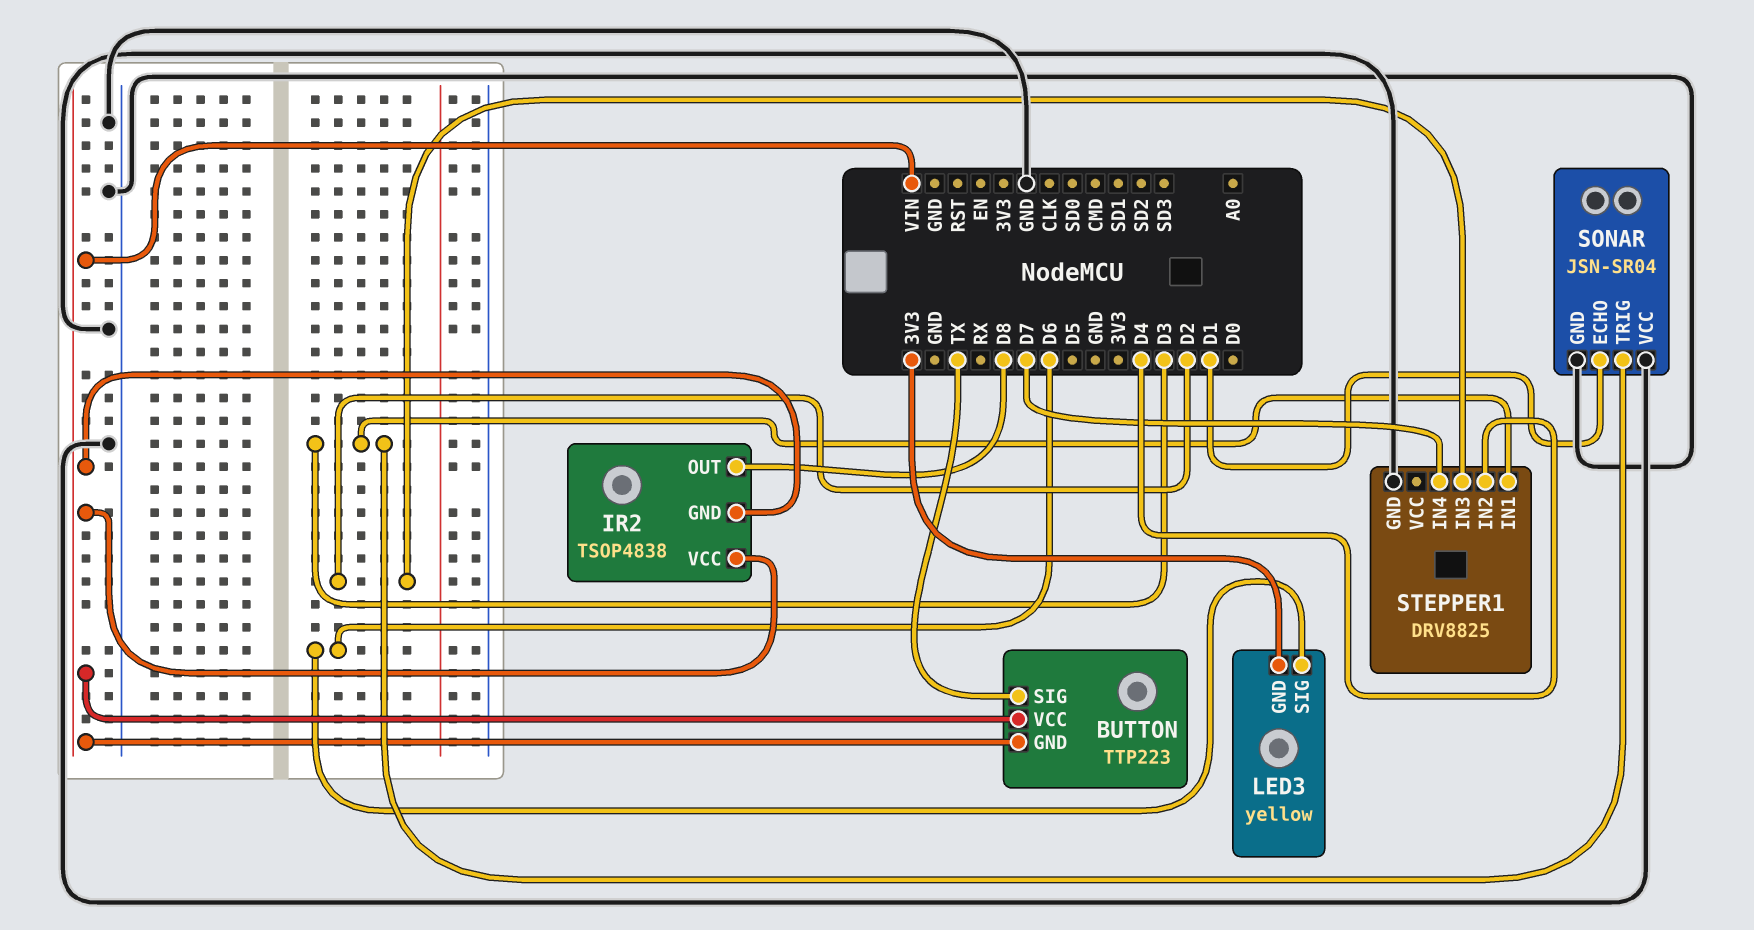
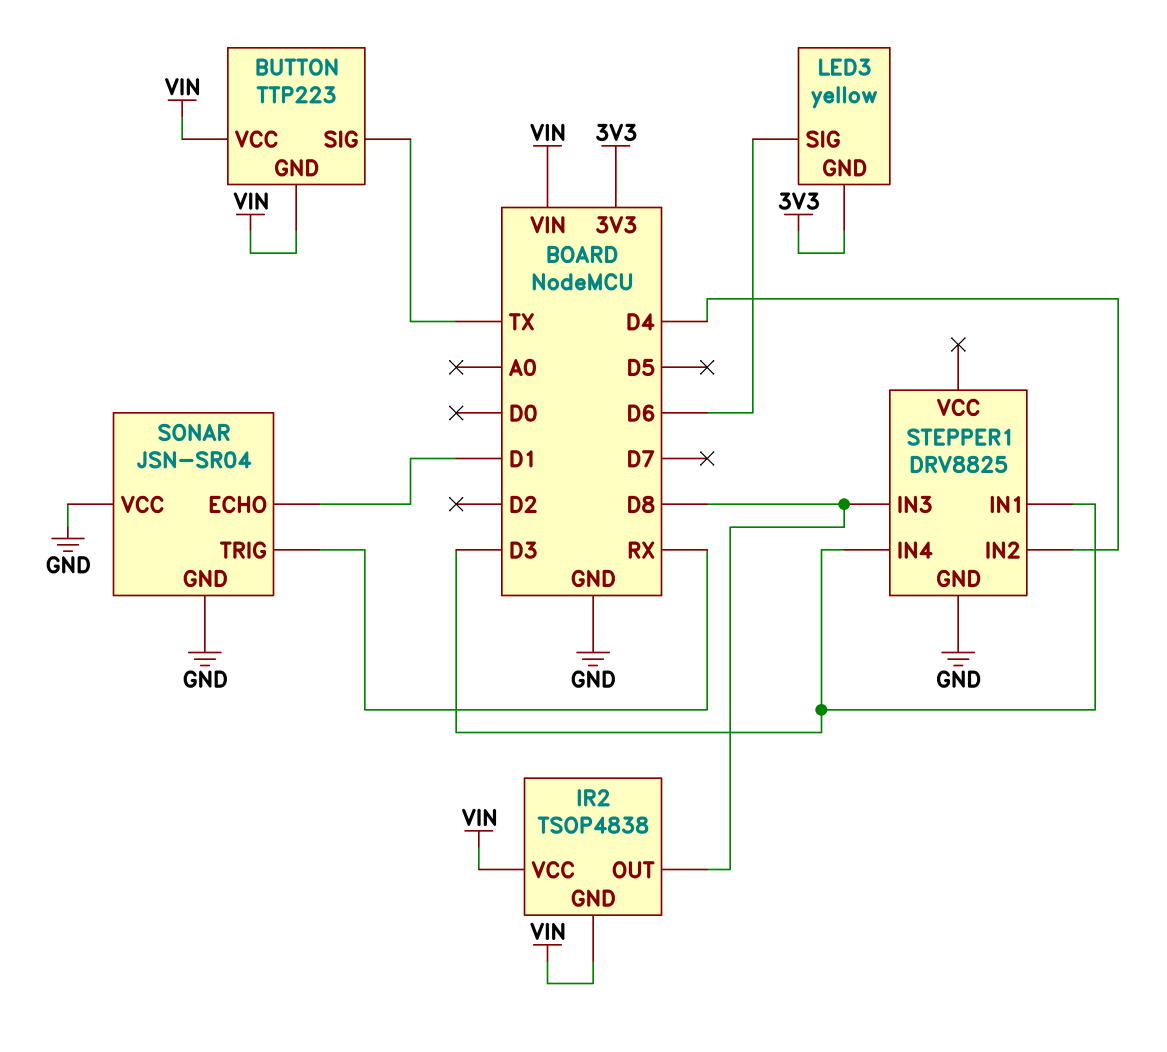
SONAR pin TRIG: D3 -> RX
STEPPER1 pin IN3: D2 -> D8
STEPPER1 pin IN4: D7 -> D3

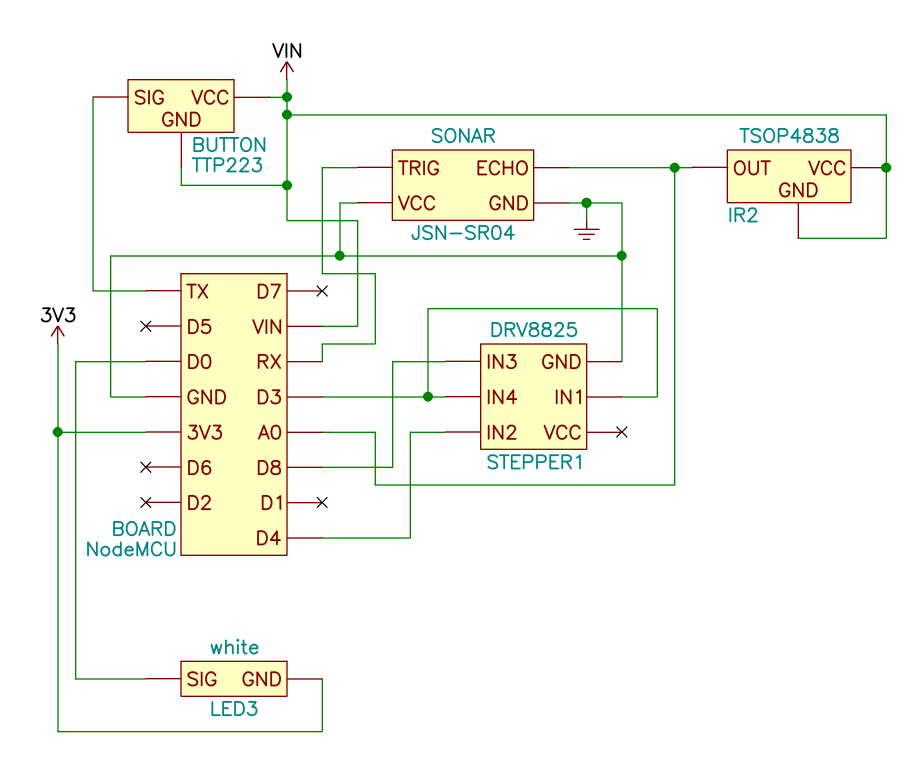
IR2 pin OUT: D8 -> A0
LED3: yellow -> white
LED3 pin SIG: D6 -> D0
SONAR pin ECHO: D1 -> A0

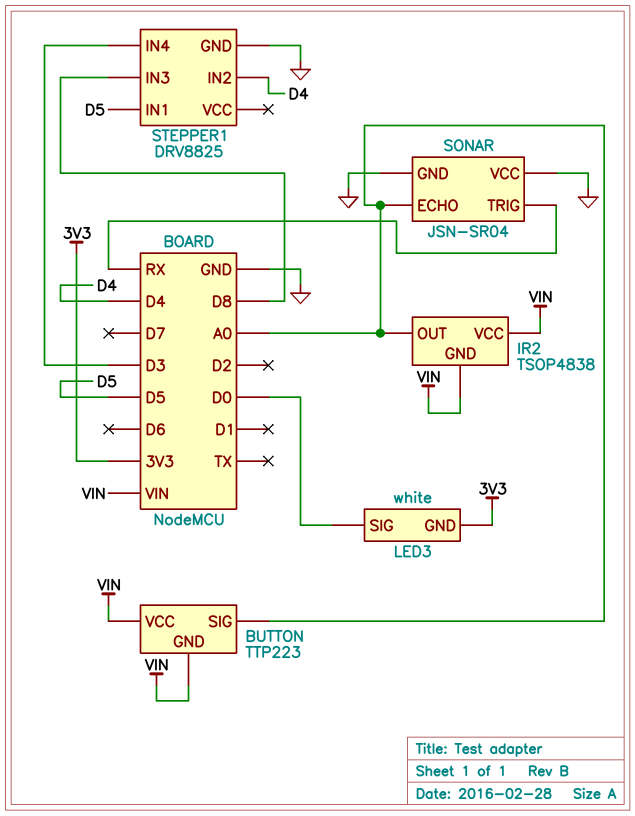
BUTTON pin SIG: TX -> A0
STEPPER1 pin IN1: D3 -> D5

